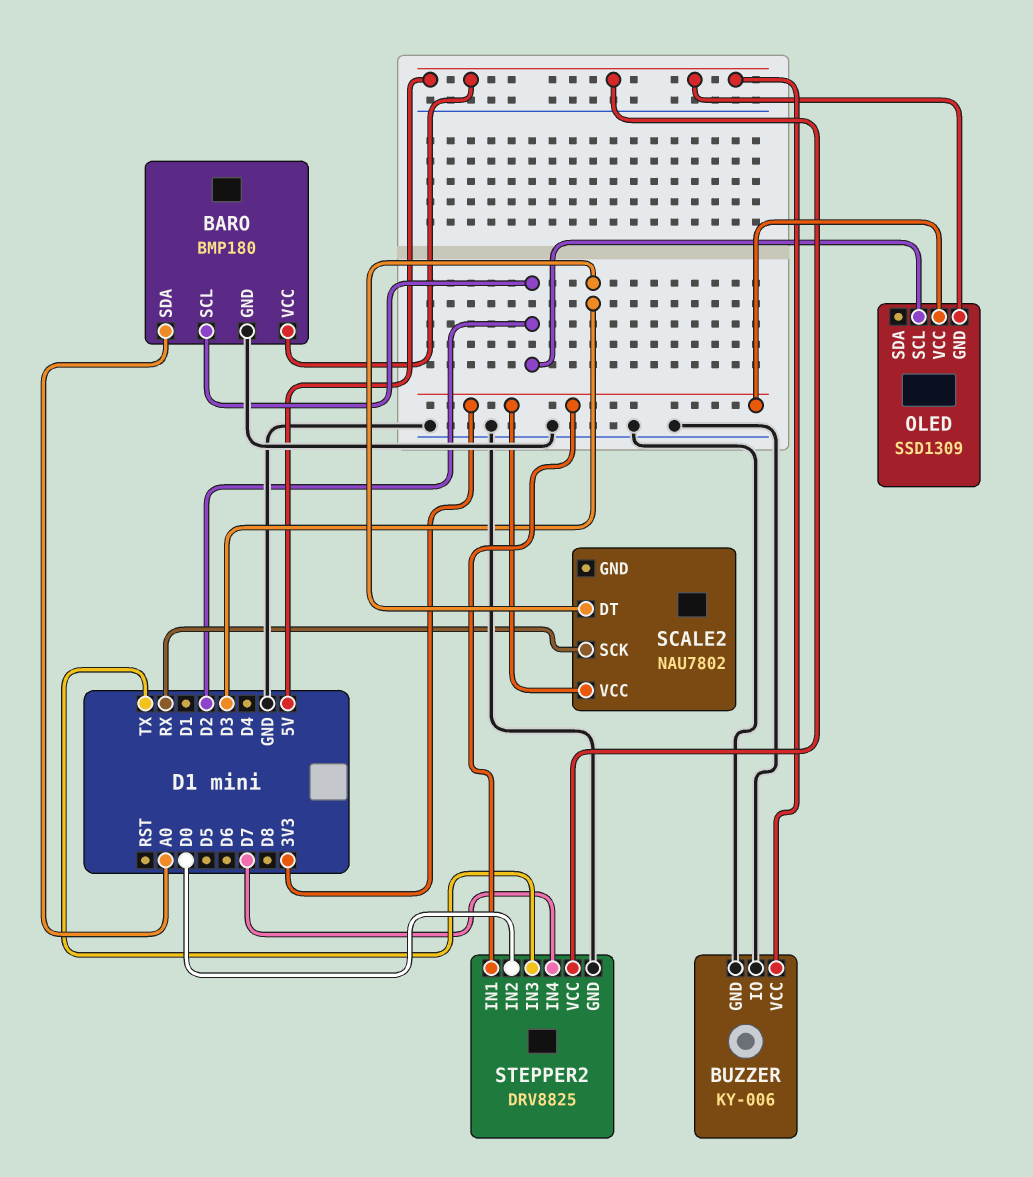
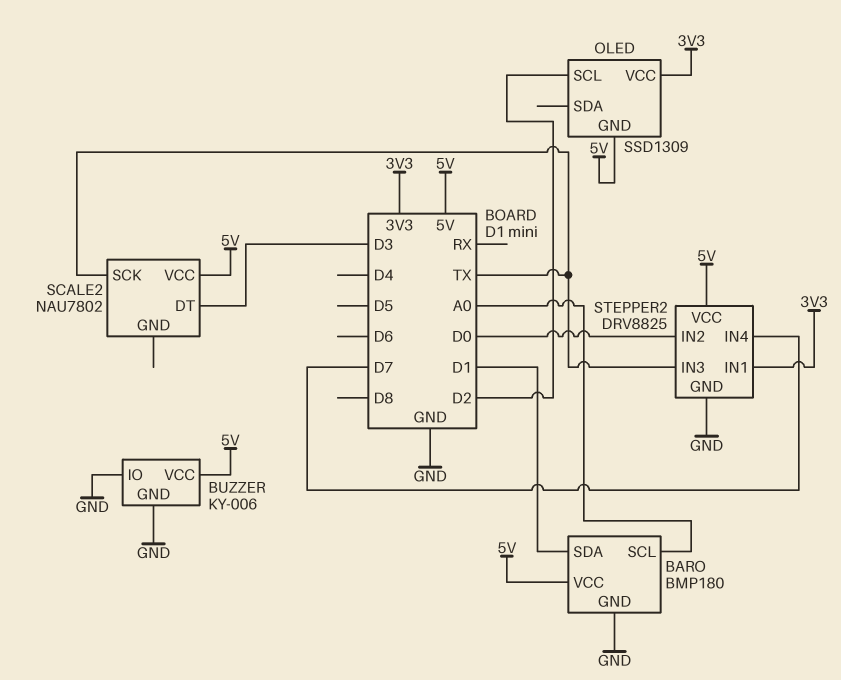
BARO pin SCL: D2 -> A0
BARO pin SDA: A0 -> D1
SCALE2 pin SCK: RX -> TX
SCALE2 pin VCC: 3V3 -> 5V

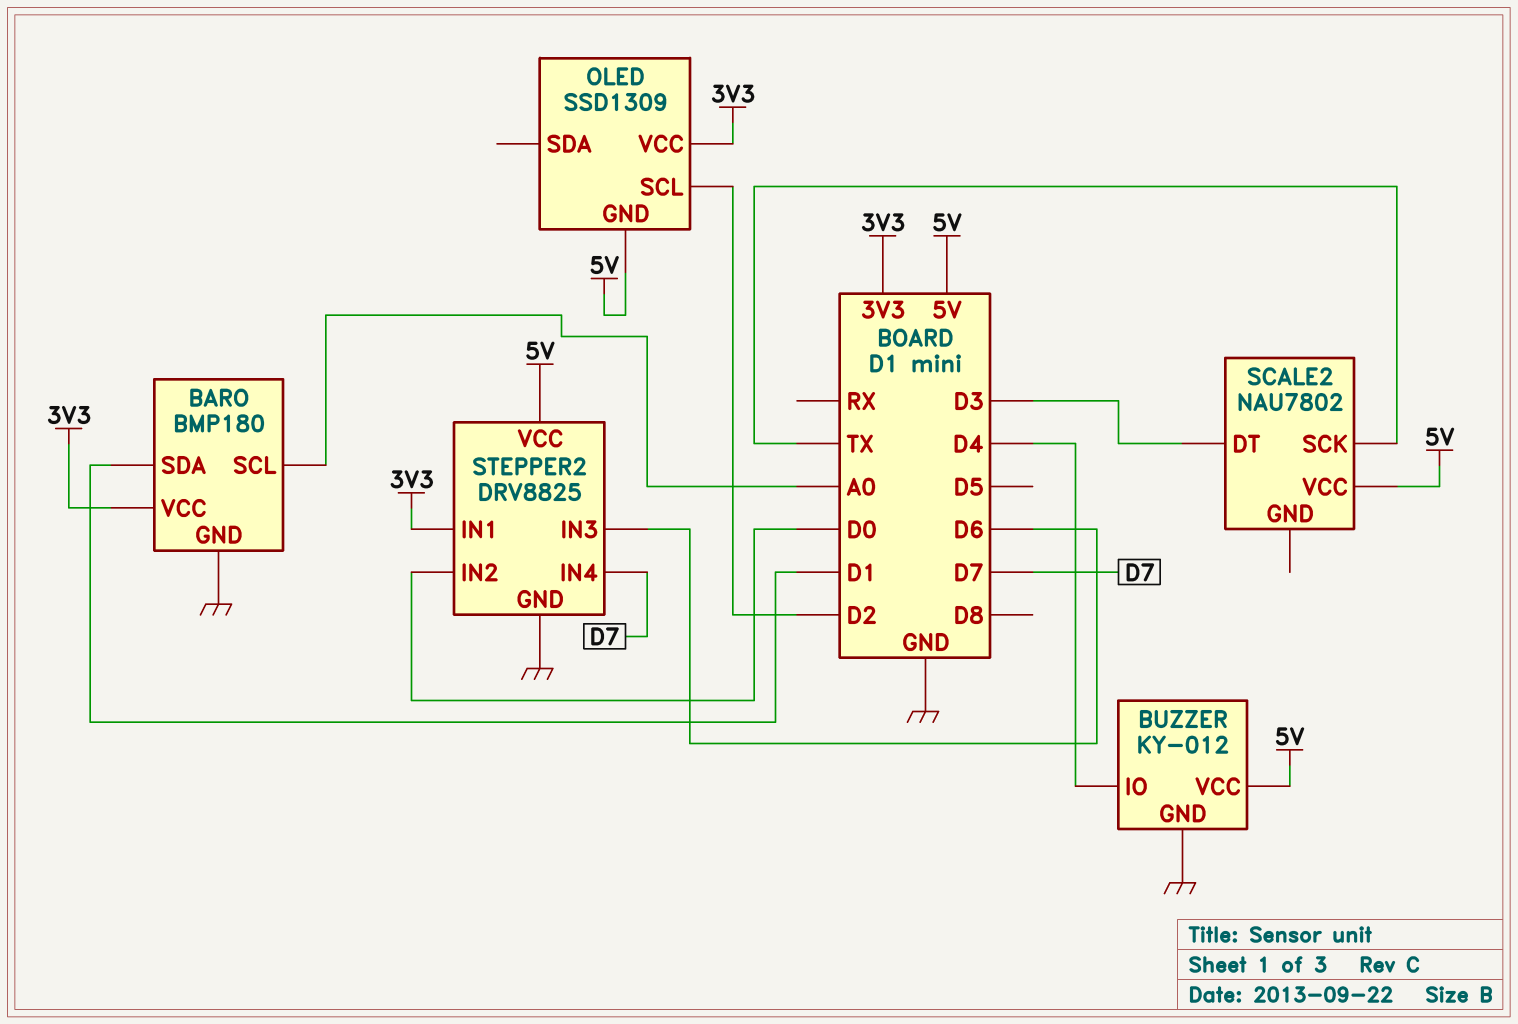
BARO pin VCC: 5V -> 3V3
BUZZER: KY-006 -> KY-012
BUZZER pin IO: GND -> D4
STEPPER2 pin IN3: TX -> D6

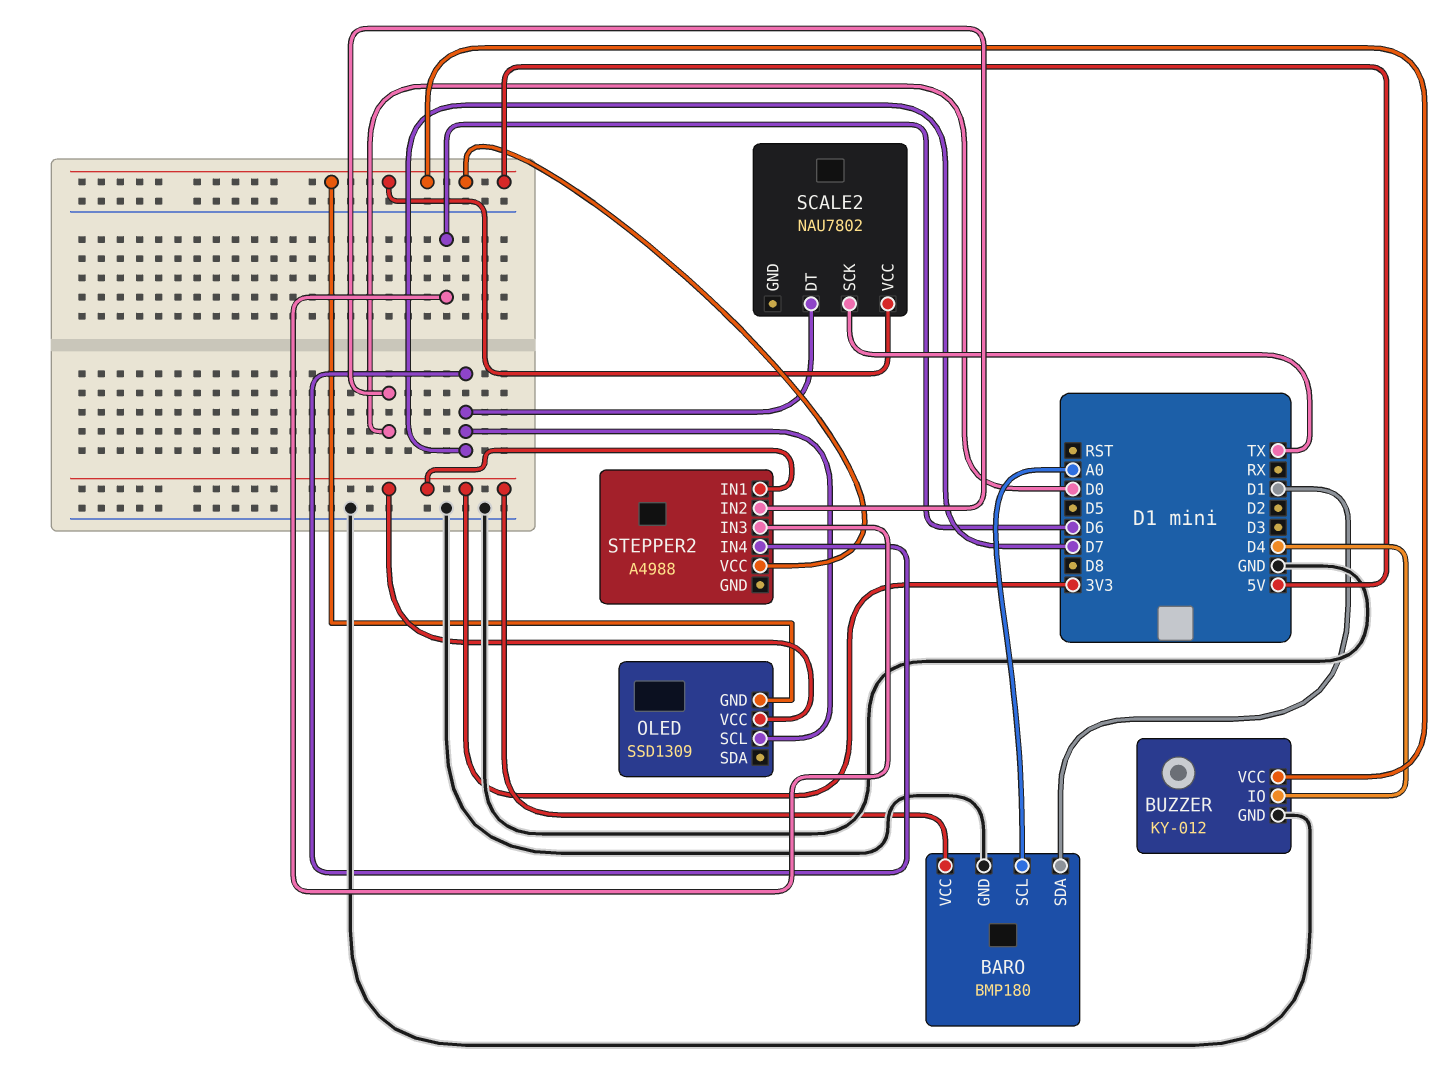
OLED pin SCL: D2 -> D7
SCALE2 pin DT: D3 -> D7
STEPPER2: DRV8825 -> A4988
STEPPER2 pin GND: GND -> none

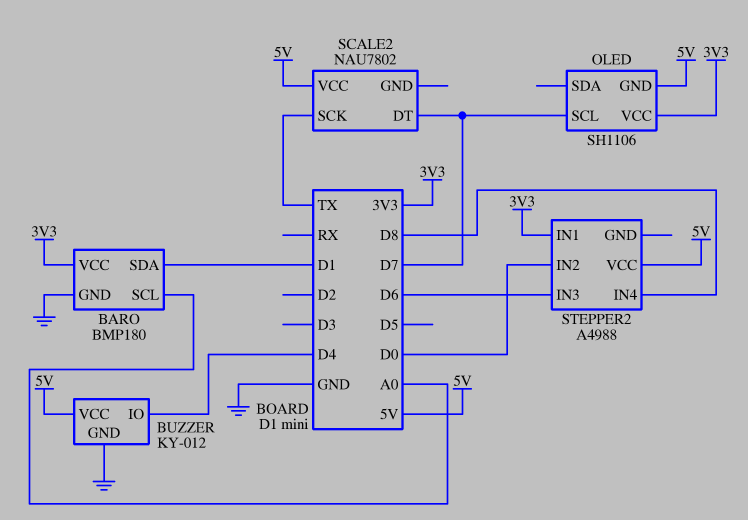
OLED: SSD1309 -> SH1106
STEPPER2 pin IN4: D7 -> D8

